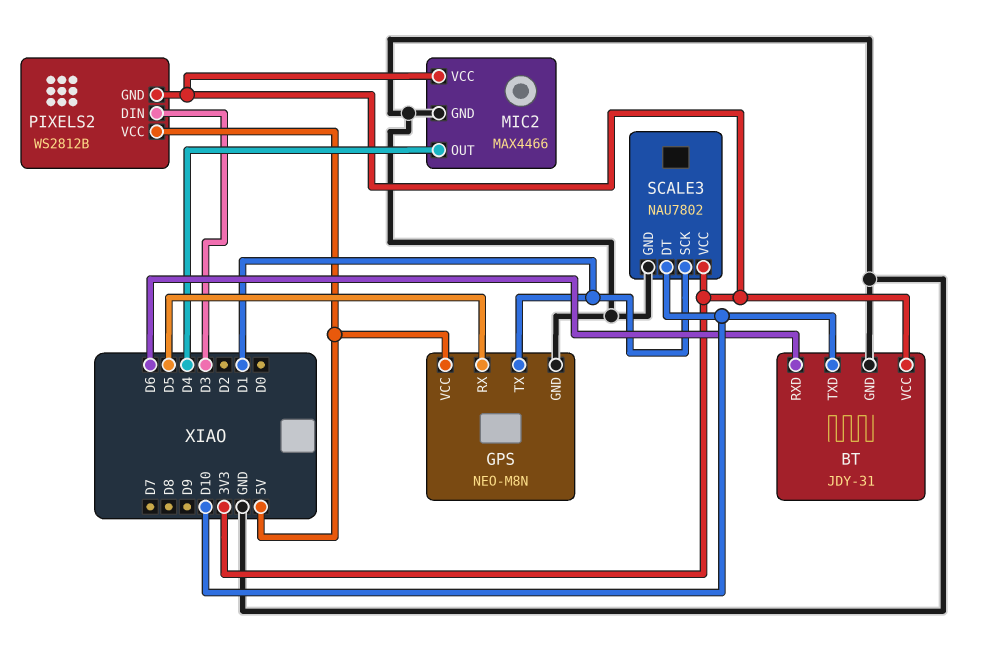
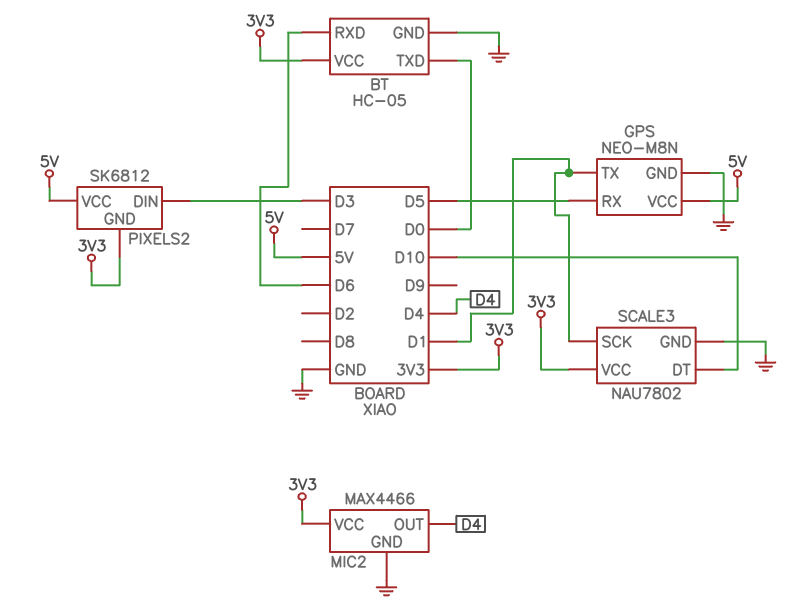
BT: JDY-31 -> HC-05
BT pin TXD: D10 -> D0
PIXELS2: WS2812B -> SK6812

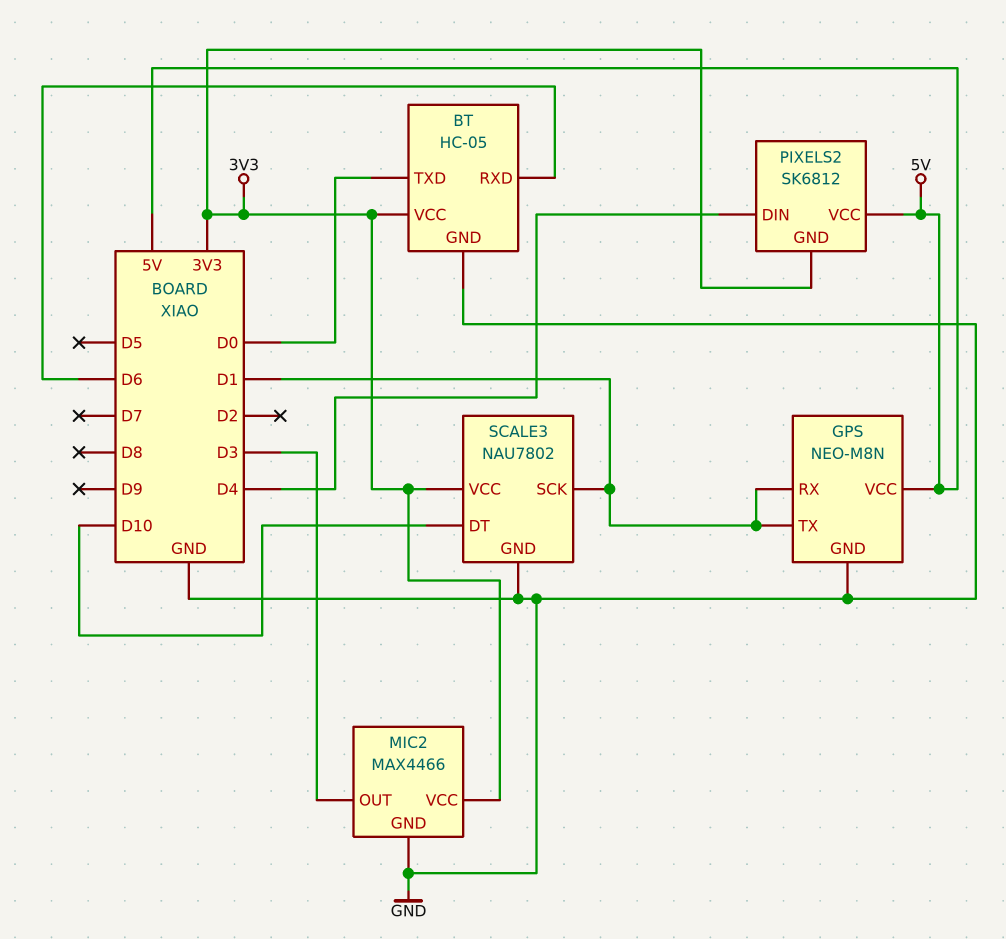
GPS pin RX: D5 -> D1
MIC2 pin OUT: D4 -> D3
PIXELS2 pin DIN: D3 -> D4

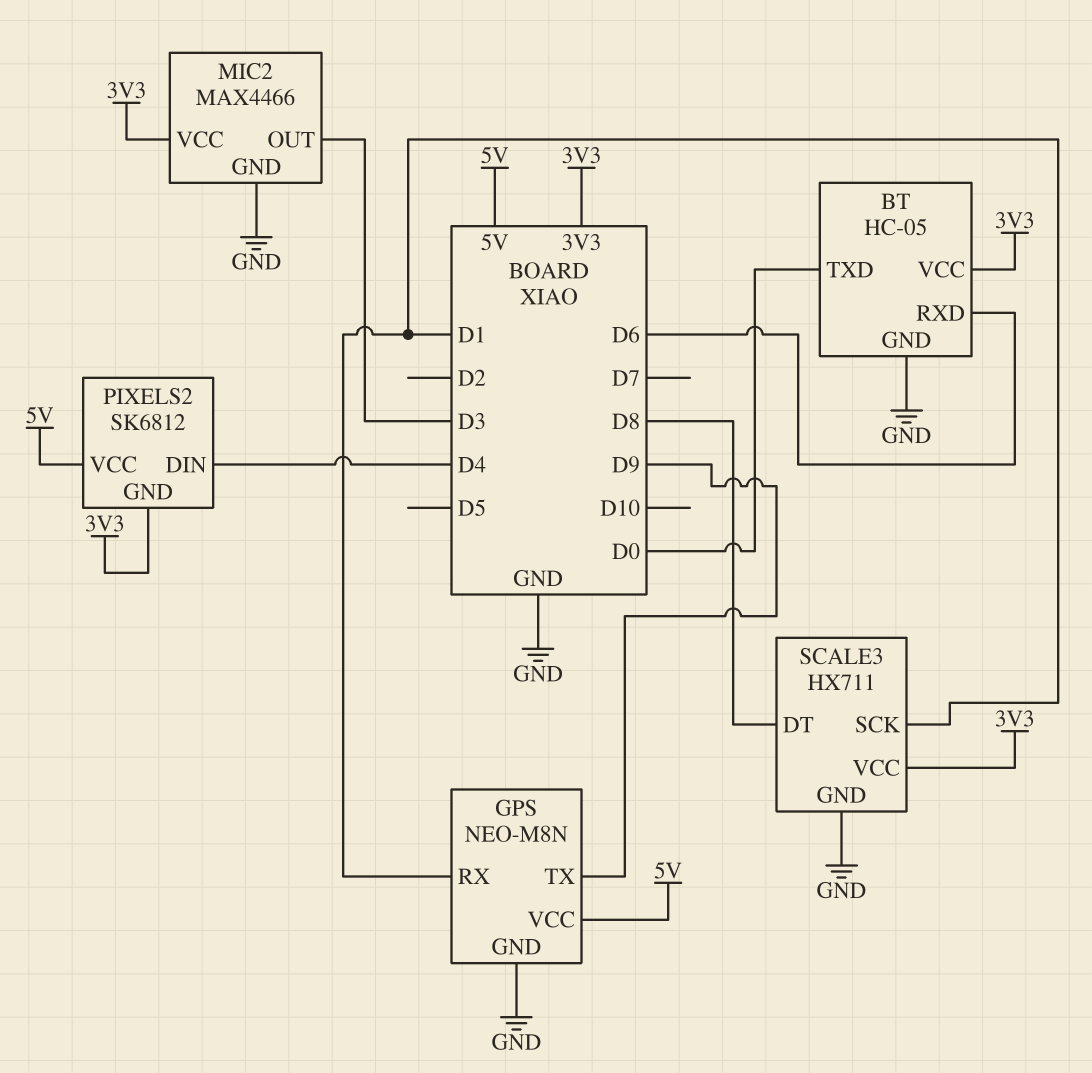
GPS pin TX: D1 -> D9
SCALE3: NAU7802 -> HX711
SCALE3 pin DT: D10 -> D8

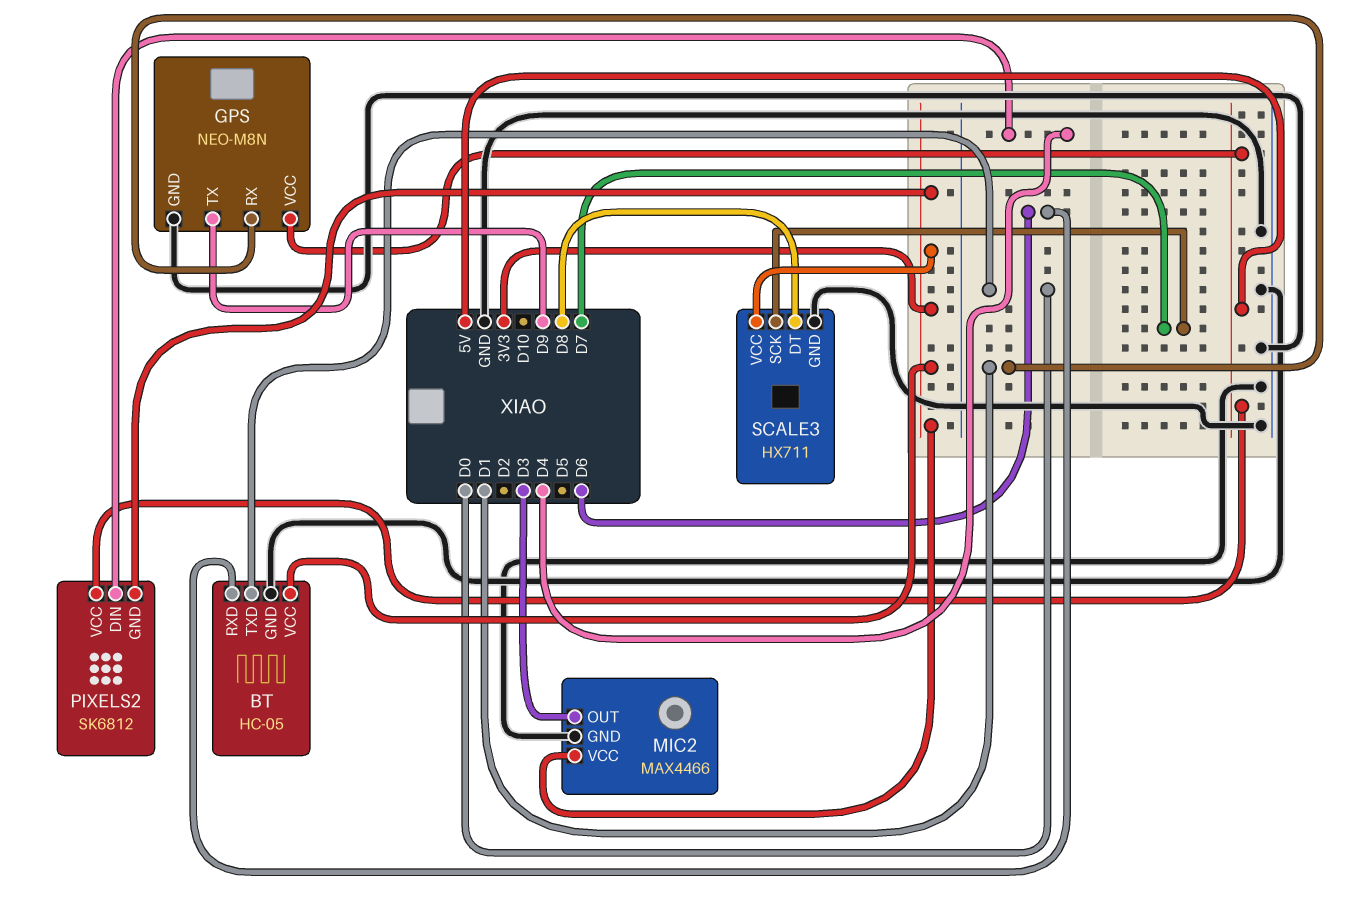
SCALE3 pin SCK: D1 -> D7

